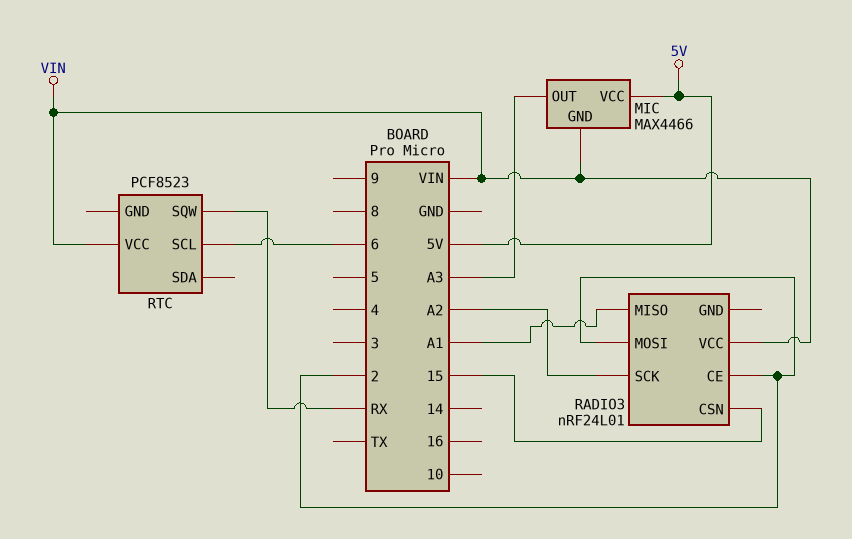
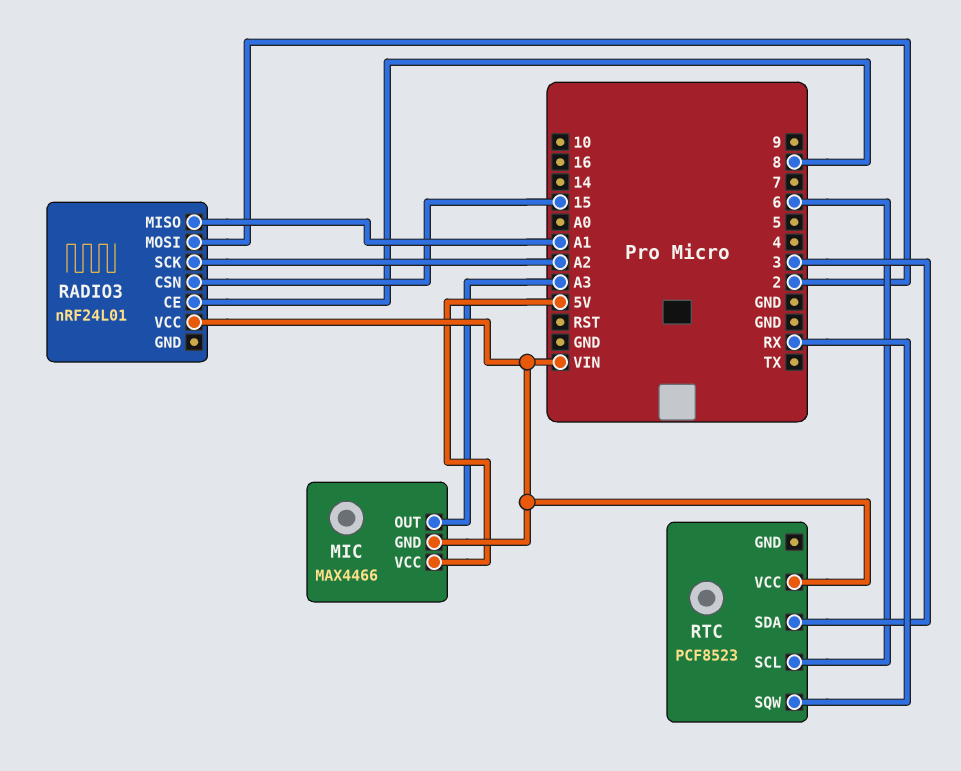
RADIO3 pin CE: 2 -> 8
RTC pin SDA: none -> 3

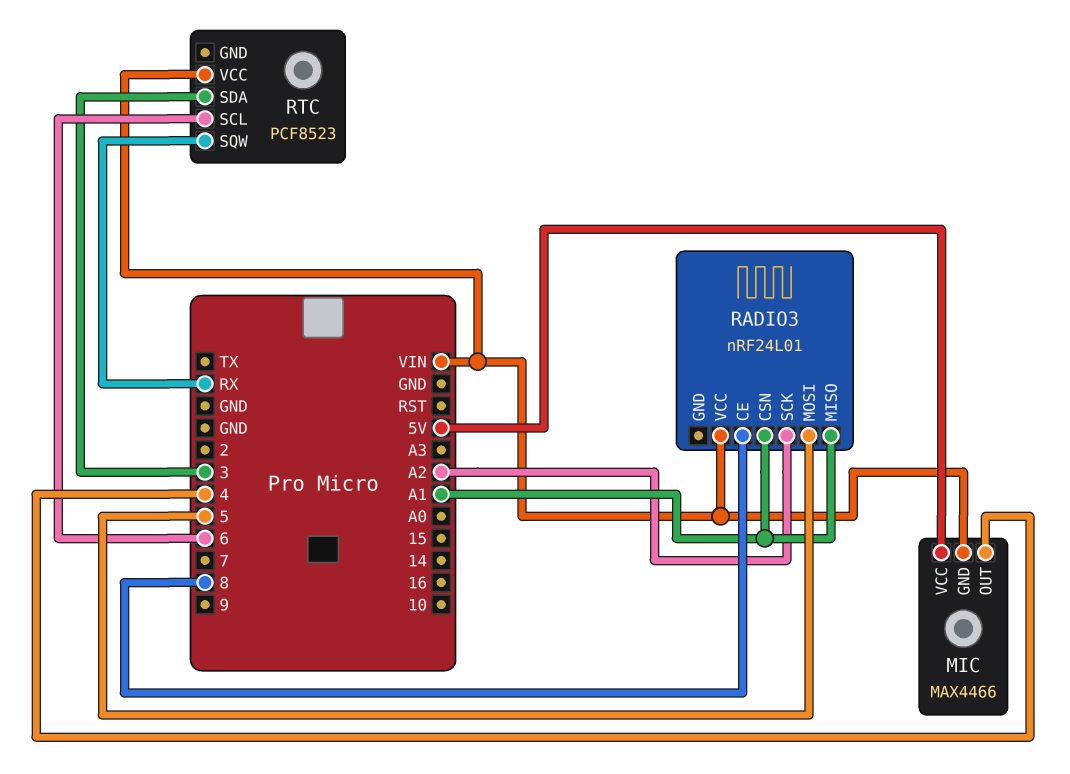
MIC pin OUT: A3 -> 4
RADIO3 pin CSN: 15 -> A1
RADIO3 pin MOSI: 2 -> 5

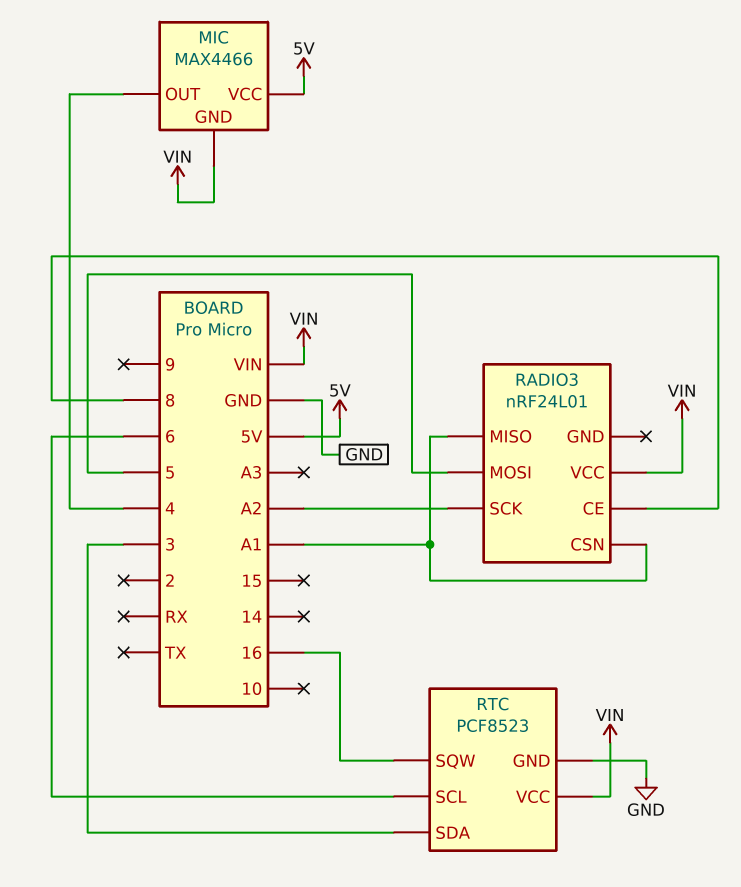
RTC pin GND: none -> GND
RTC pin SQW: RX -> 16

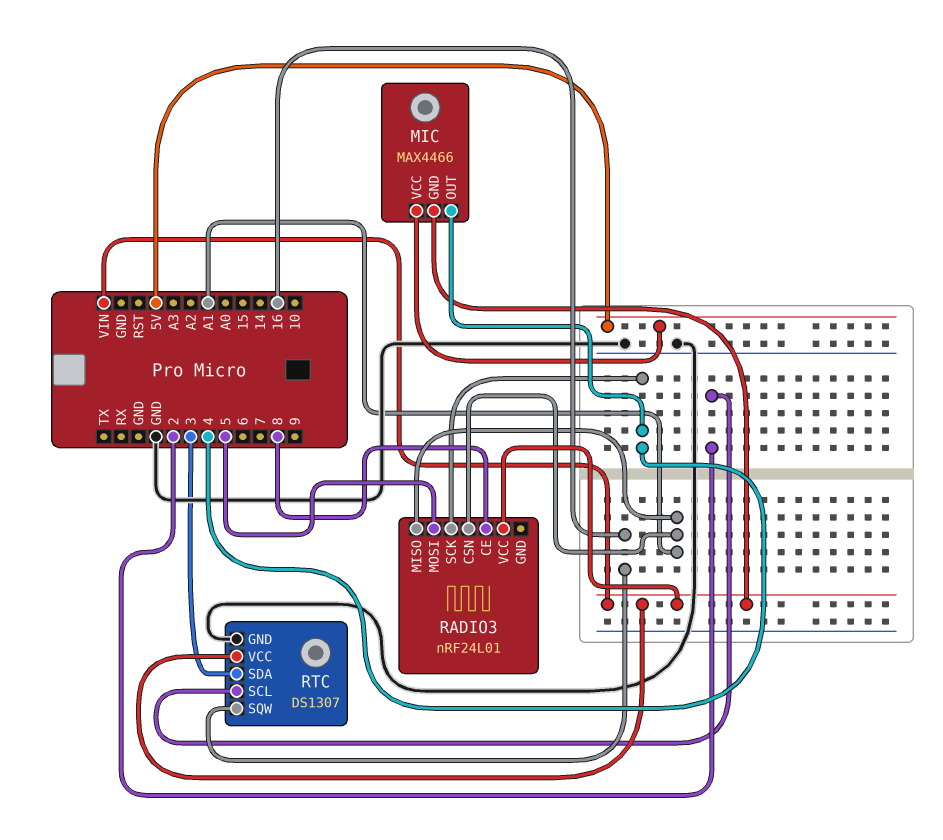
RADIO3 pin SCK: A2 -> 4
RTC: PCF8523 -> DS1307
RTC pin SCL: 6 -> 2

